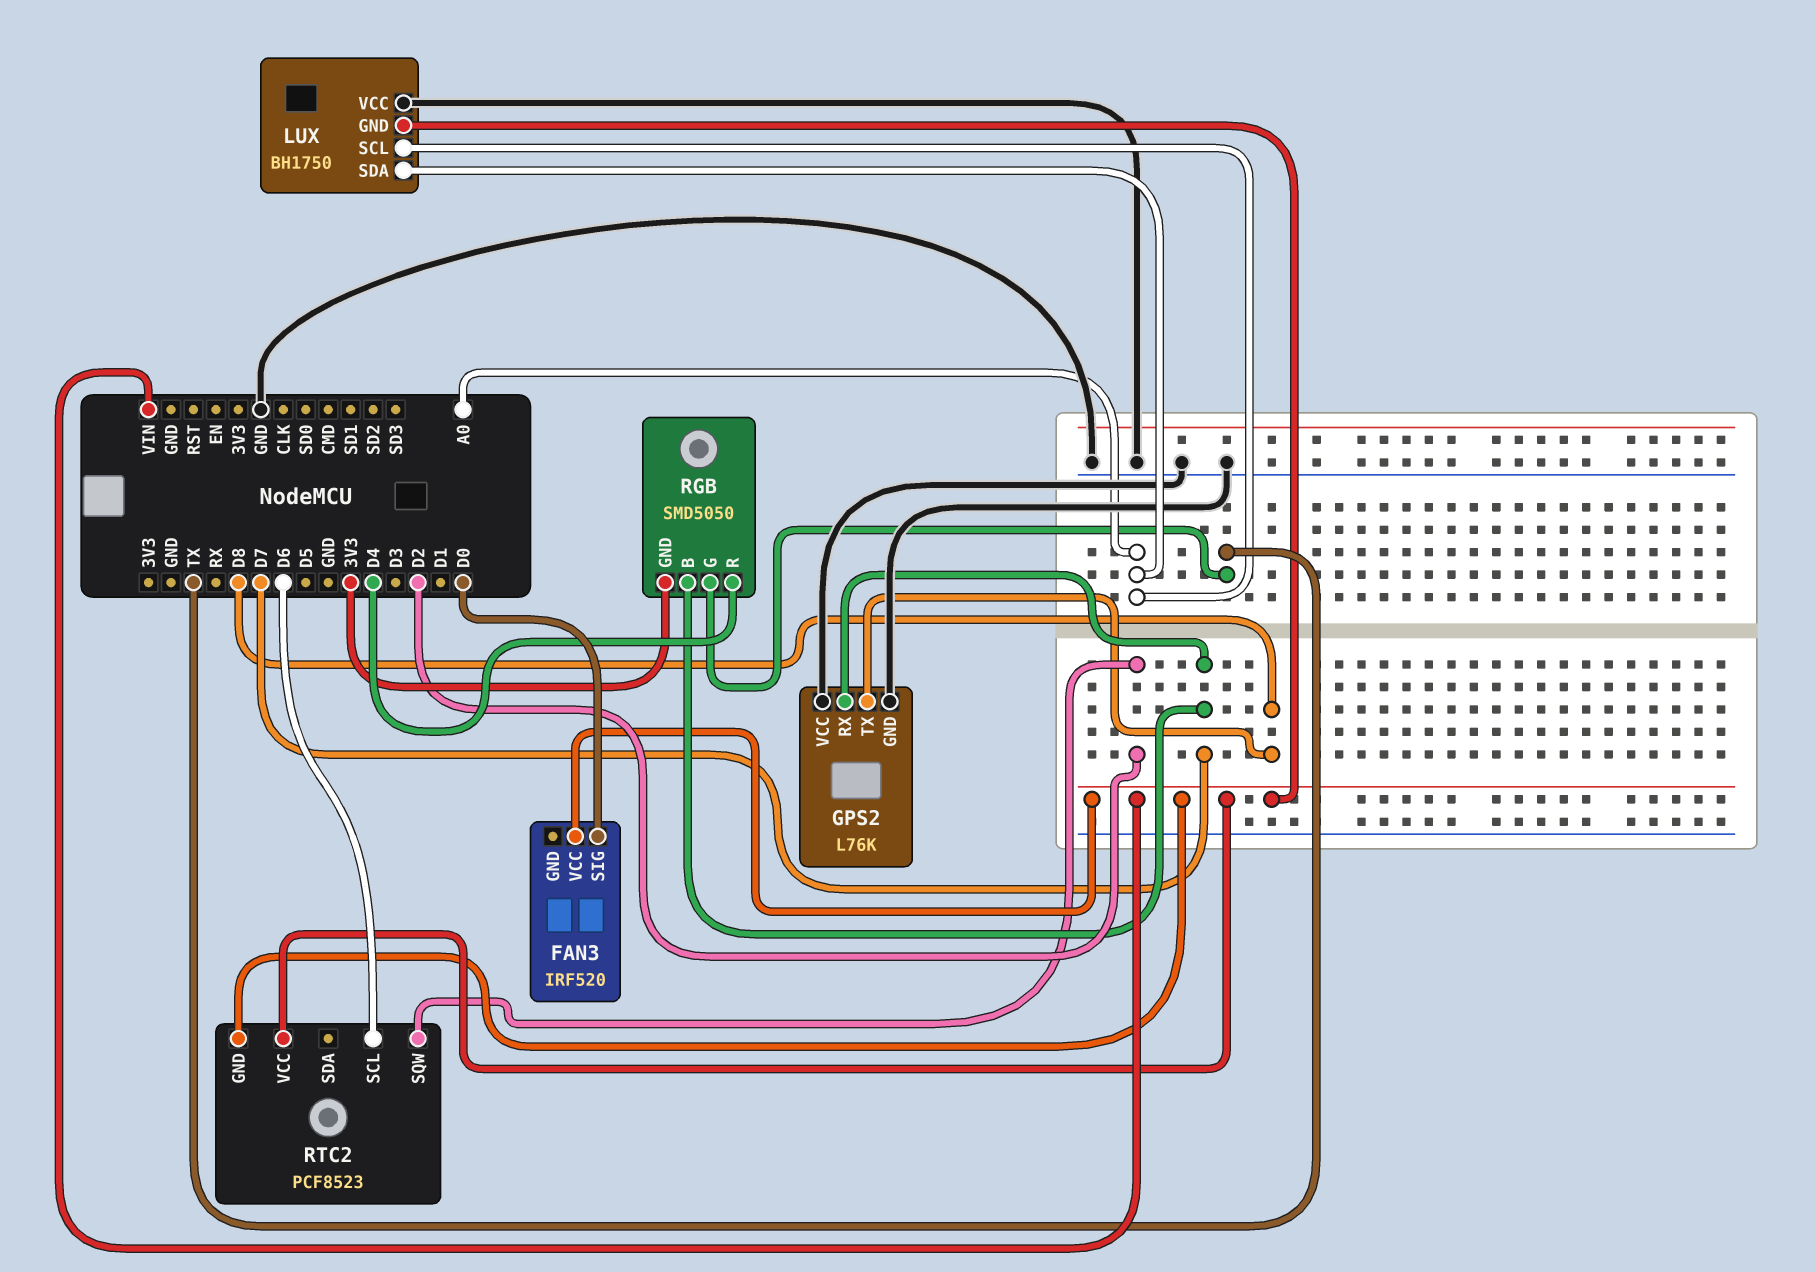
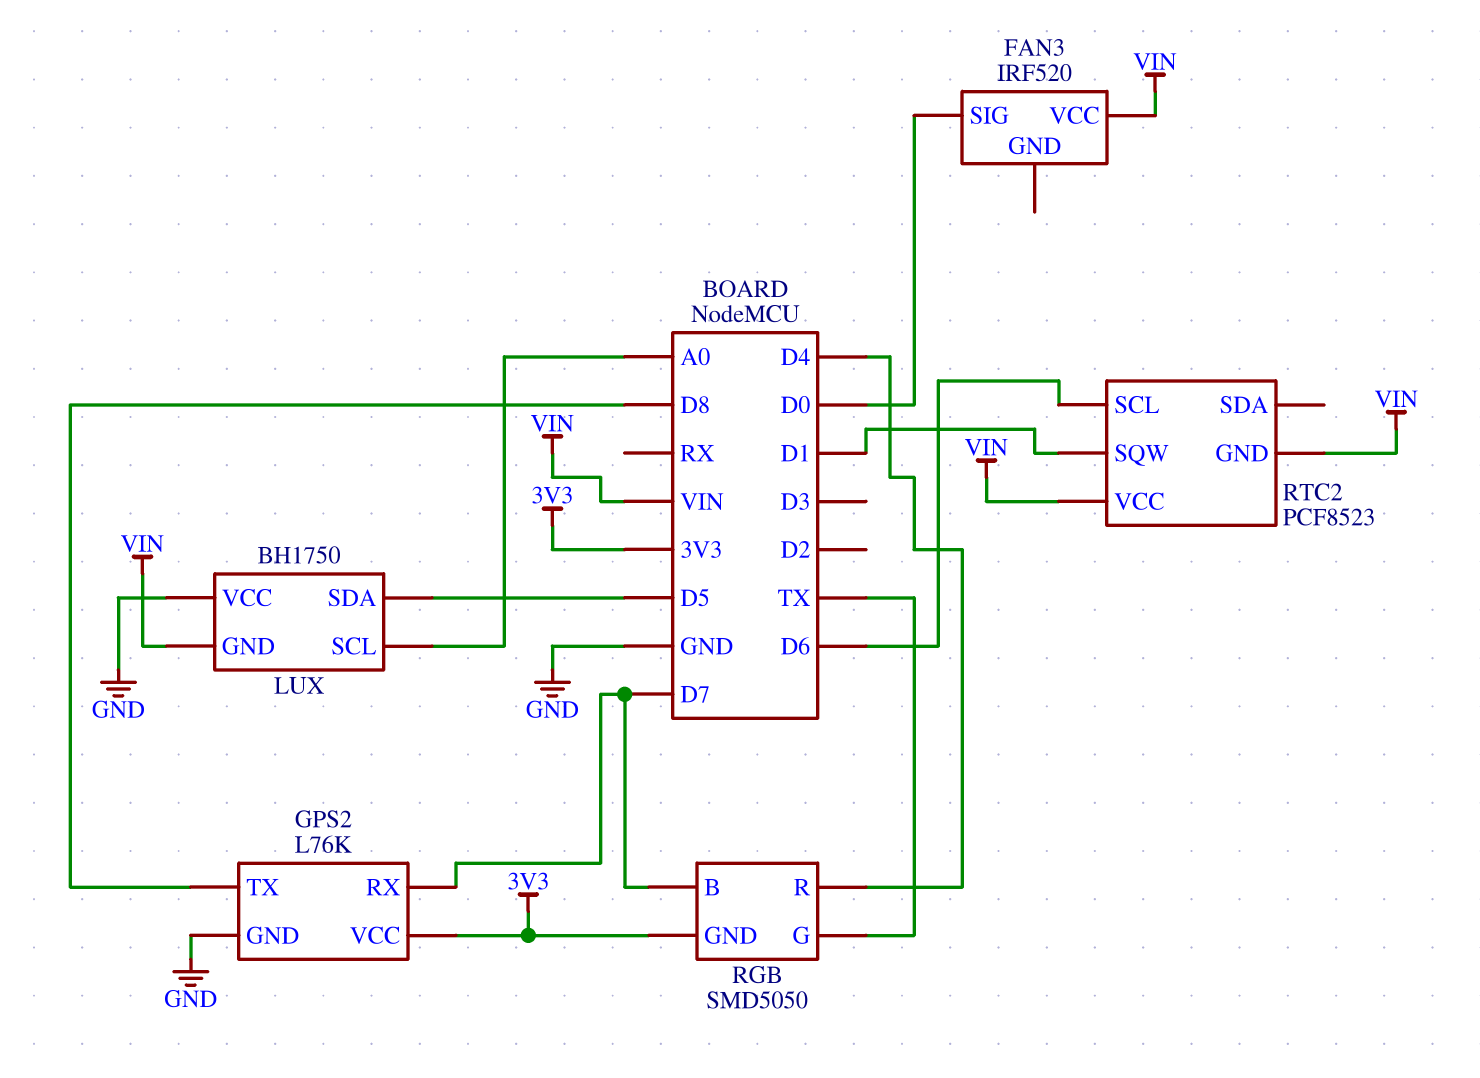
GPS2 pin VCC: GND -> 3V3
LUX pin SDA: A0 -> D5
RTC2 pin SQW: D2 -> D1

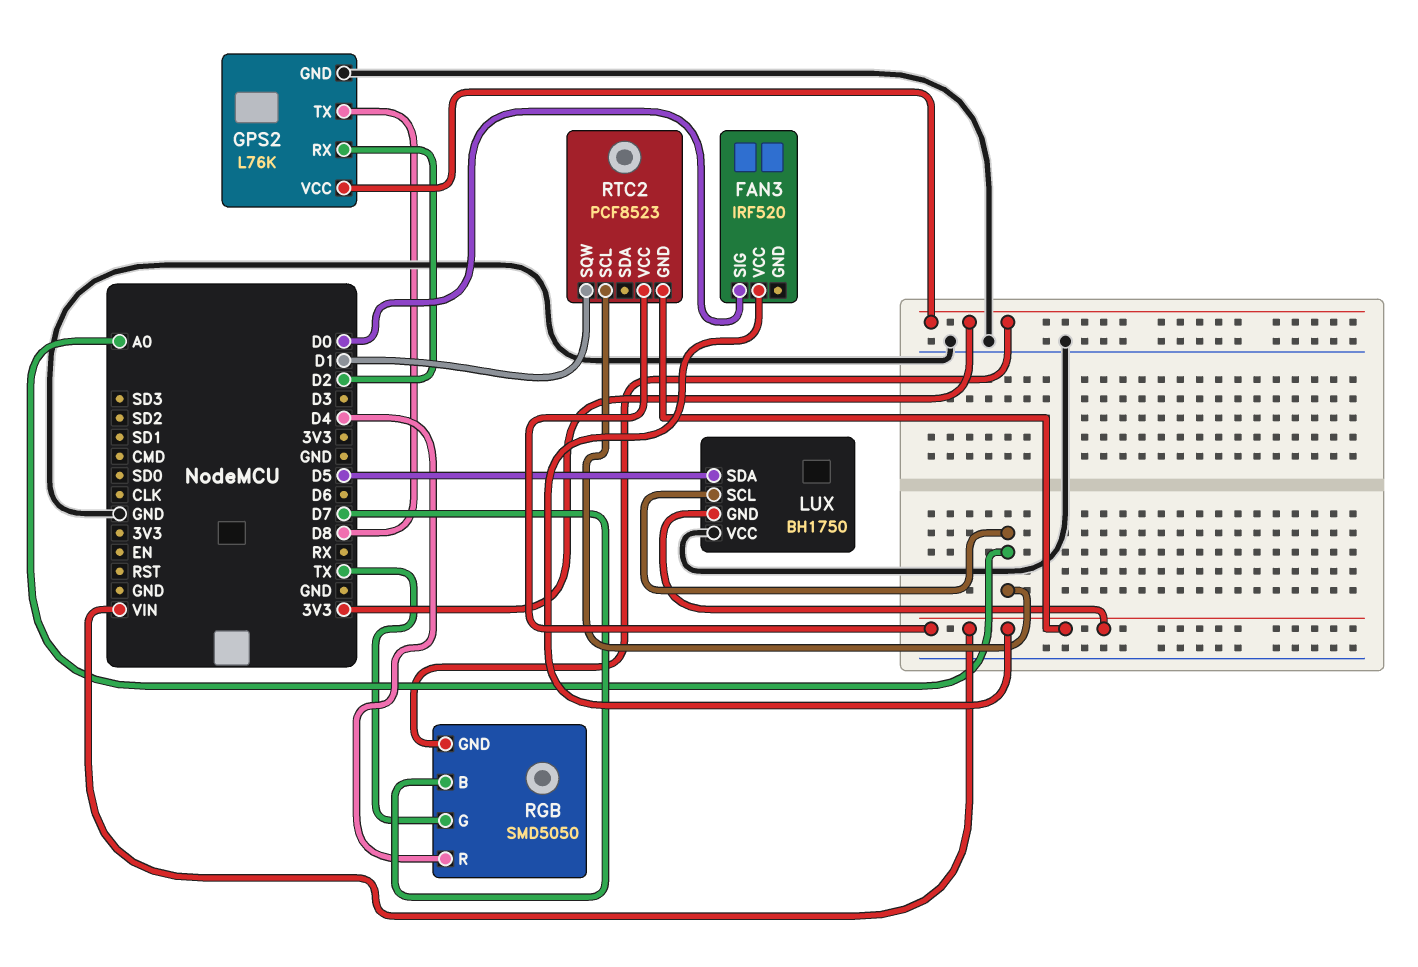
GPS2 pin RX: D7 -> D2
RTC2 pin SCL: D6 -> A0

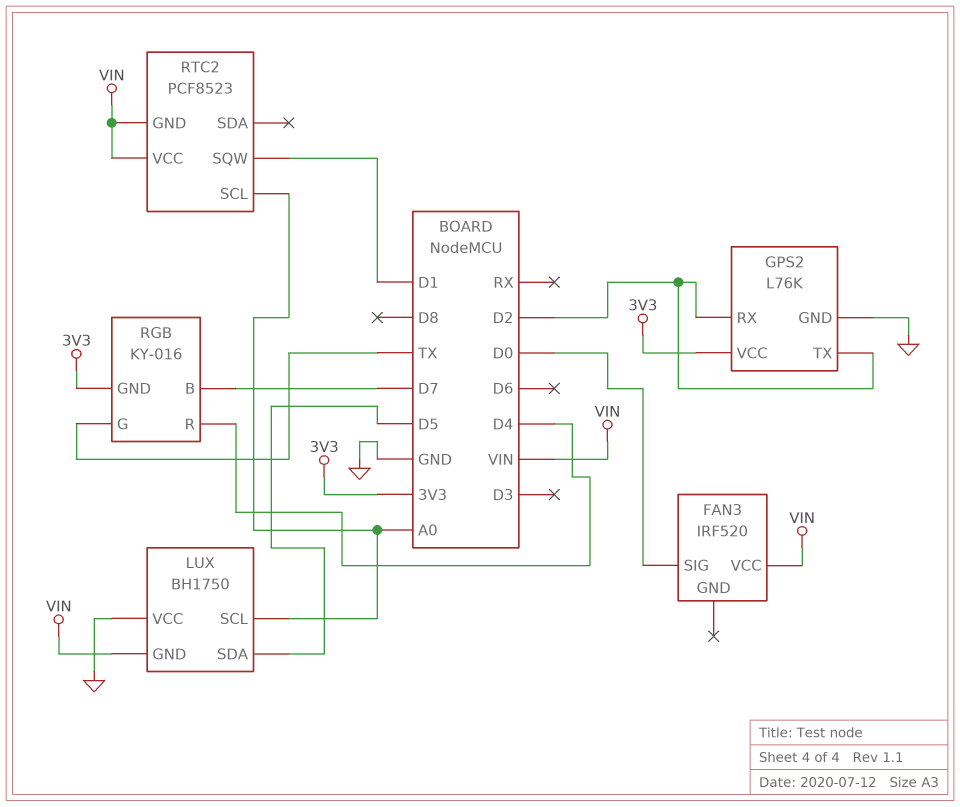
GPS2 pin TX: D8 -> D2
RGB: SMD5050 -> KY-016

